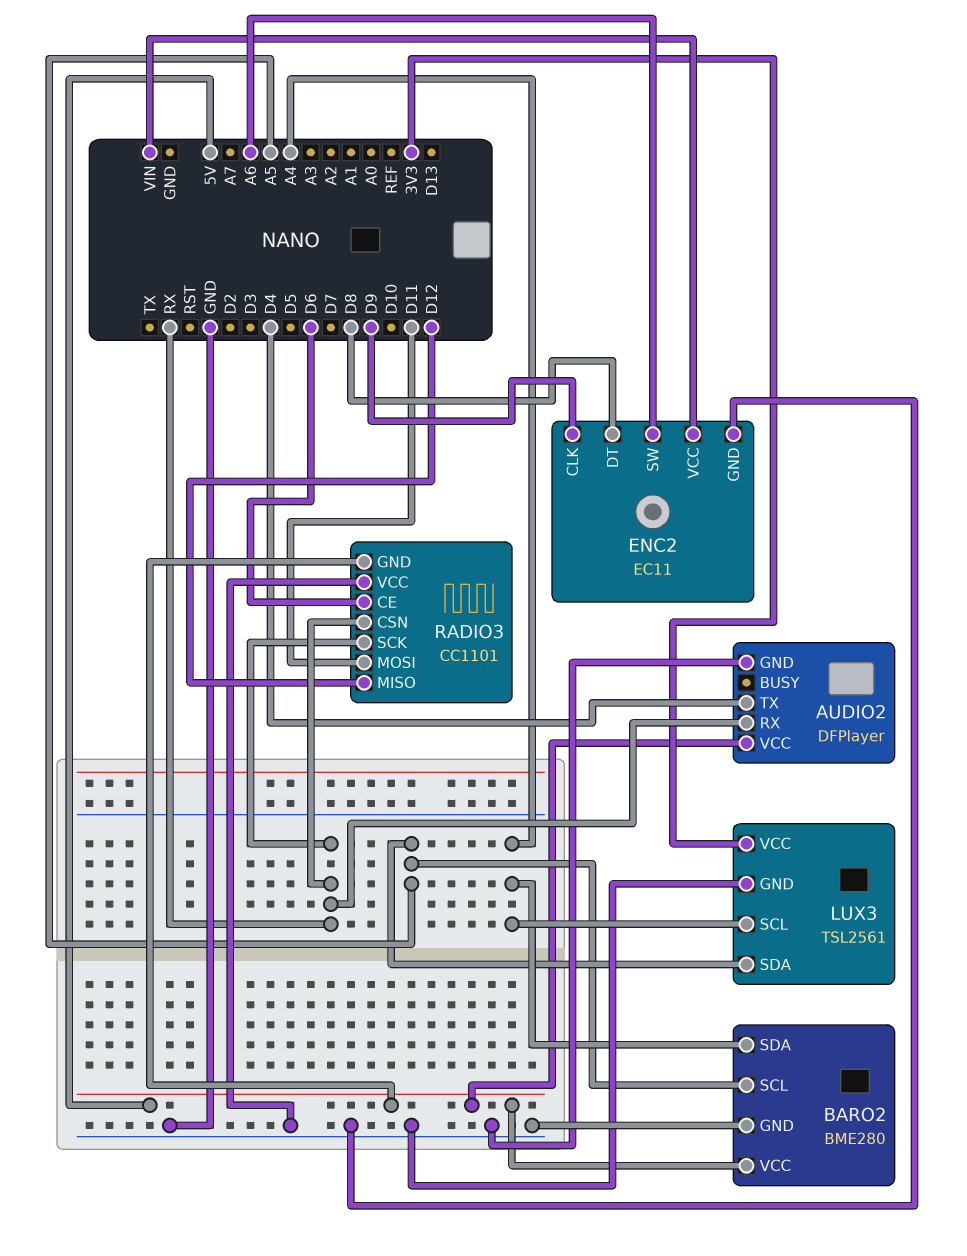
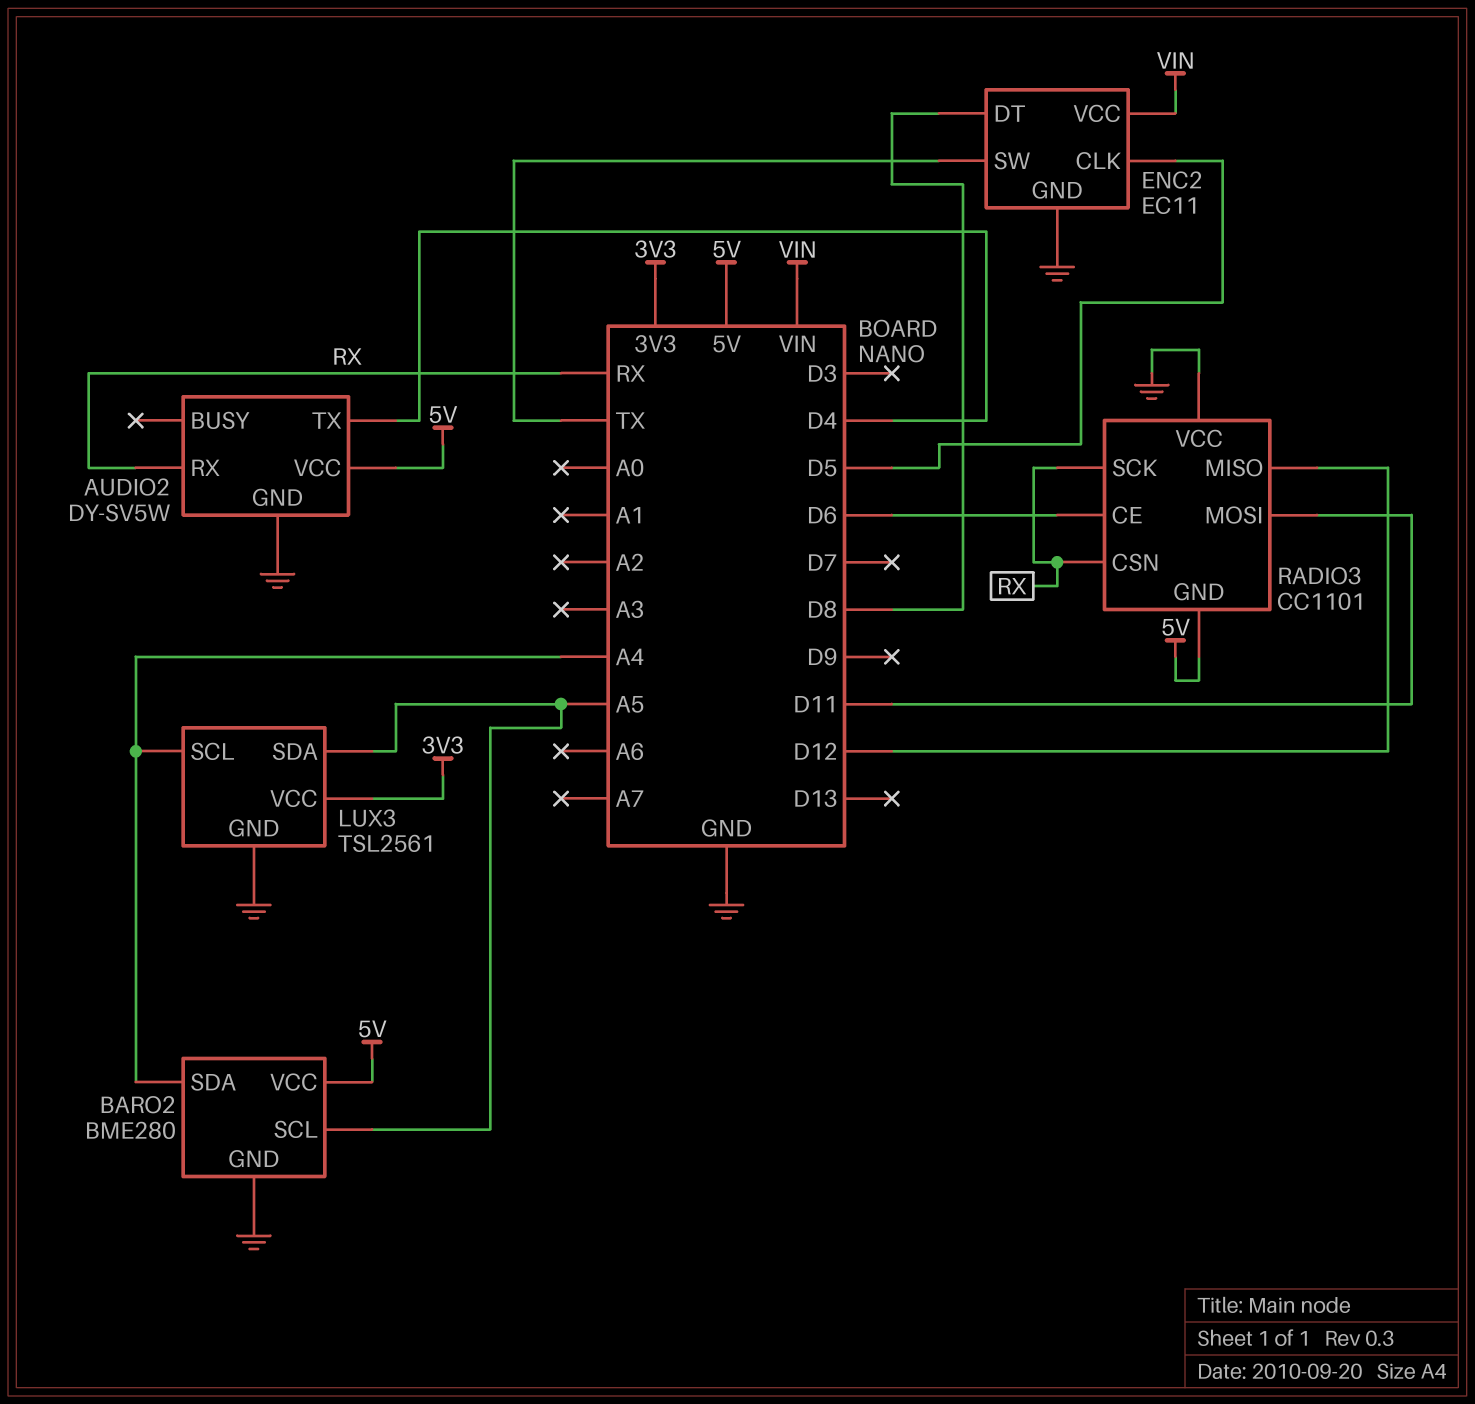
AUDIO2: DFPlayer -> DY-SV5W
ENC2 pin CLK: D9 -> D5
ENC2 pin SW: A6 -> TX

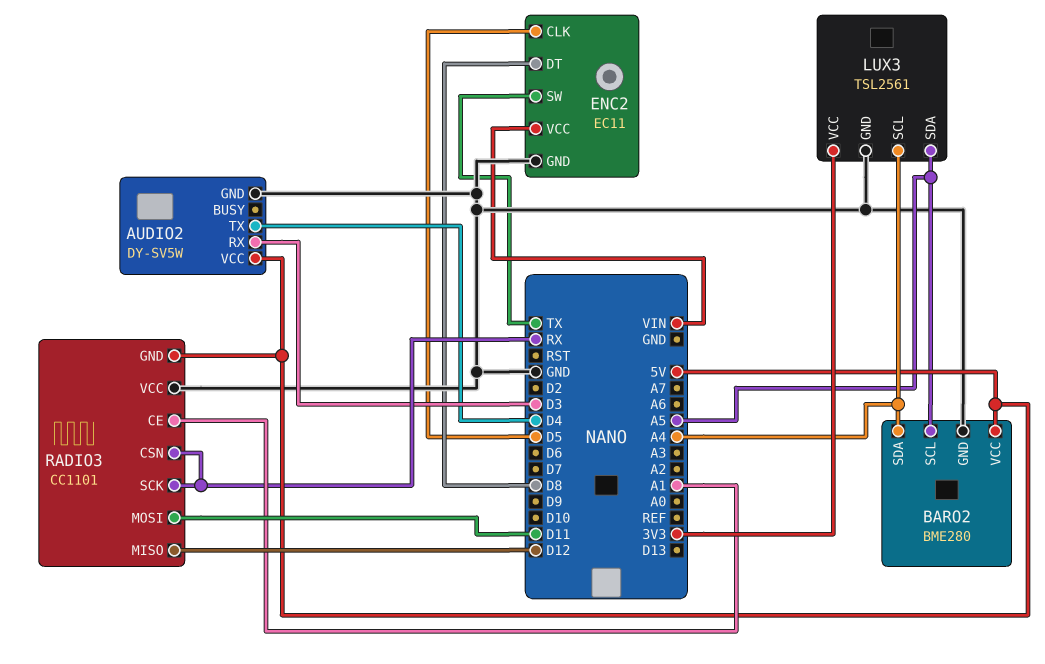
AUDIO2 pin RX: RX -> D3
RADIO3 pin CE: D6 -> A1

